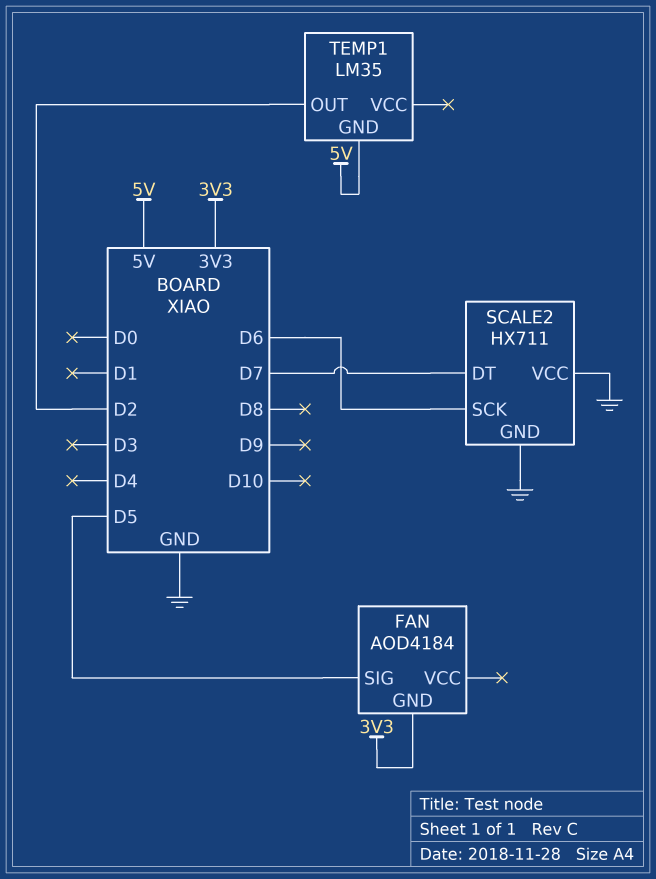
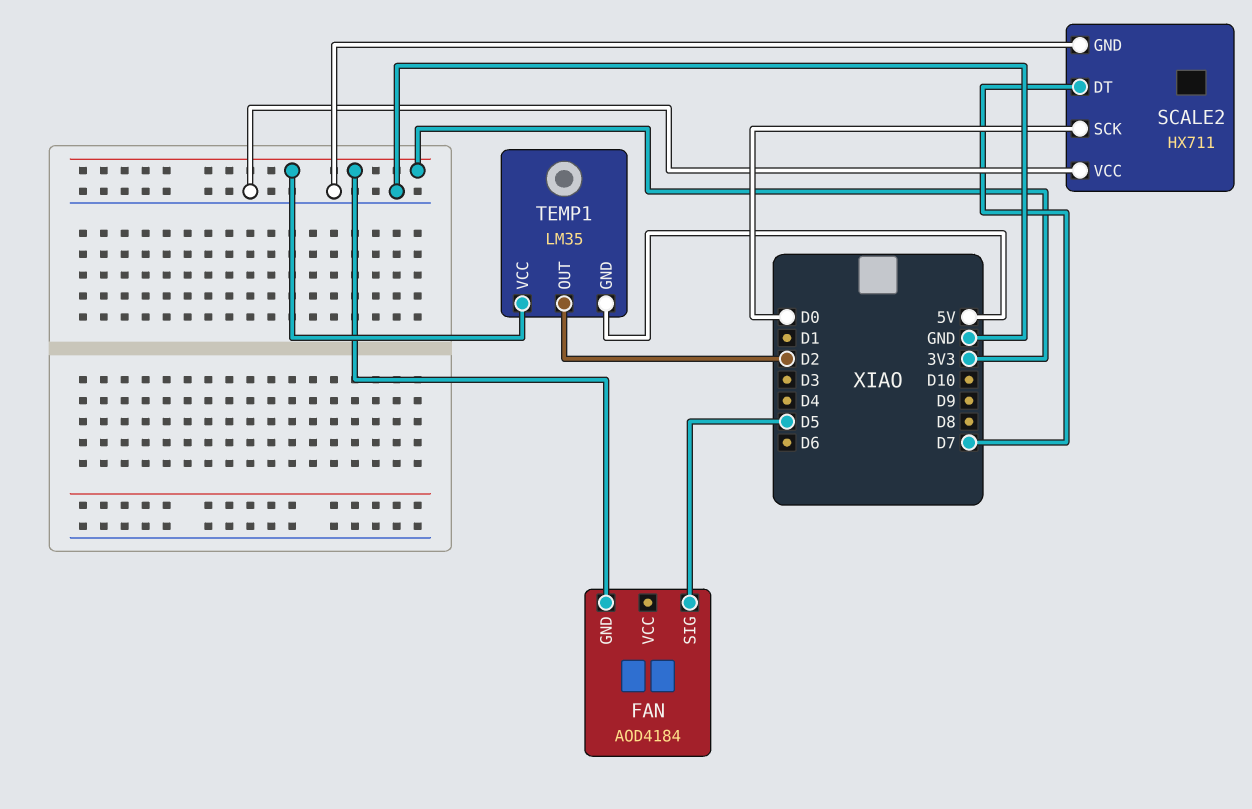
SCALE2 pin SCK: D6 -> D0
TEMP1 pin VCC: none -> 3V3

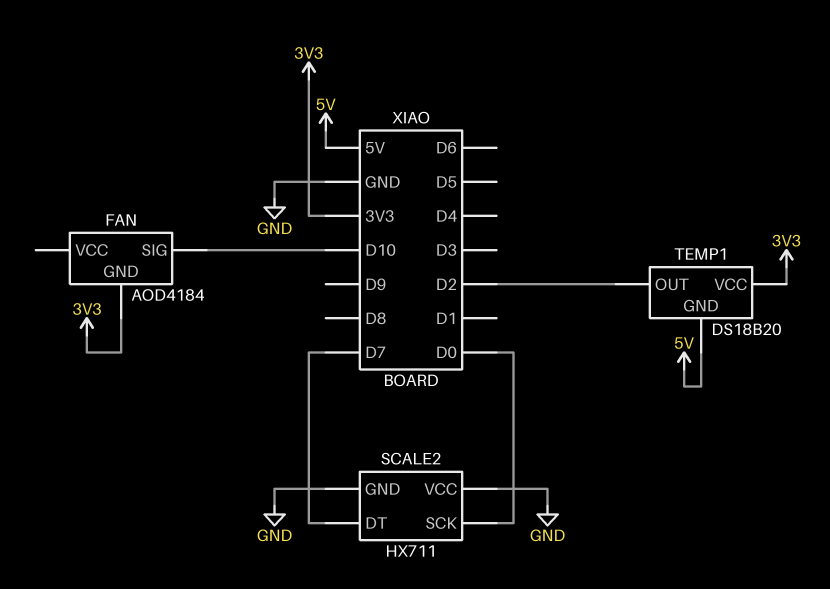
FAN pin SIG: D5 -> D10
TEMP1: LM35 -> DS18B20

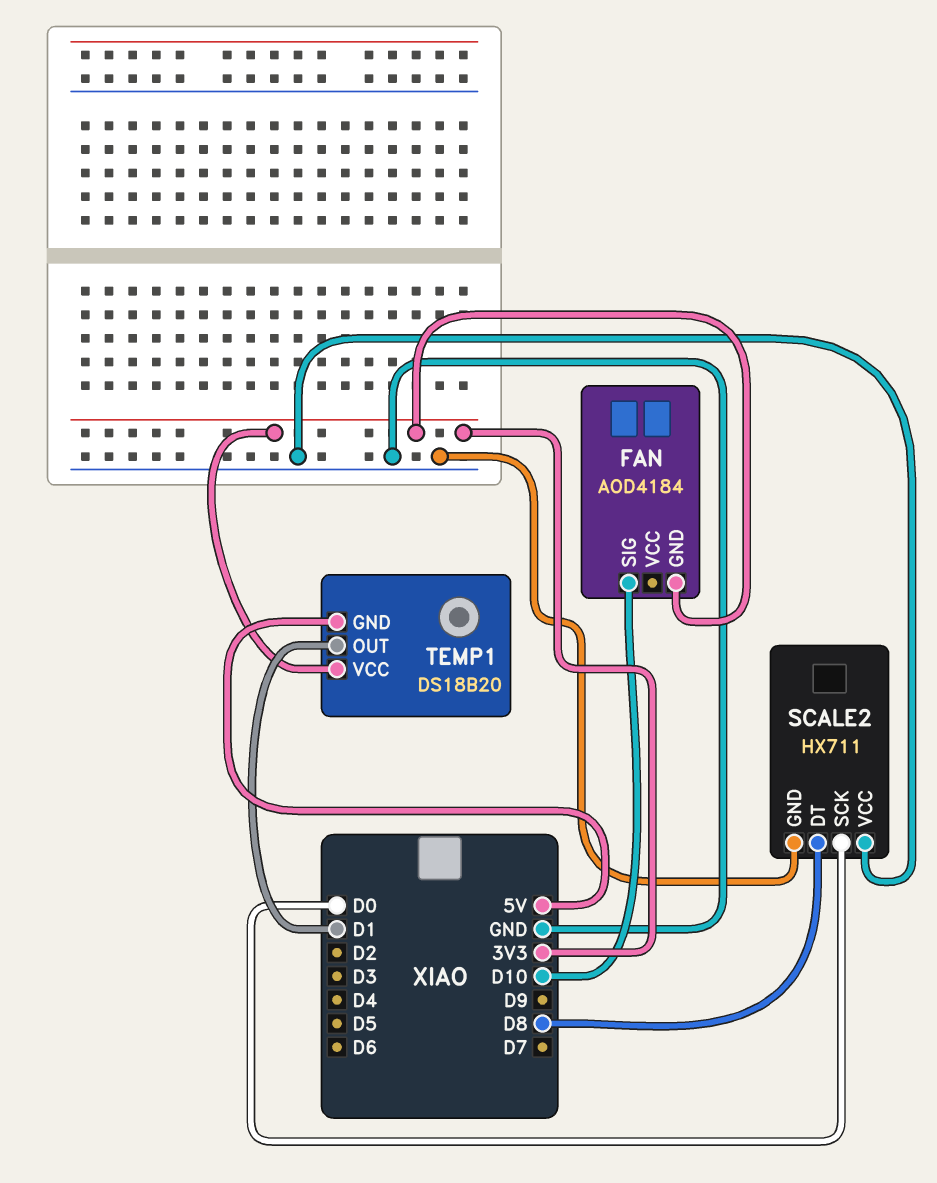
SCALE2 pin DT: D7 -> D8
TEMP1 pin OUT: D2 -> D1

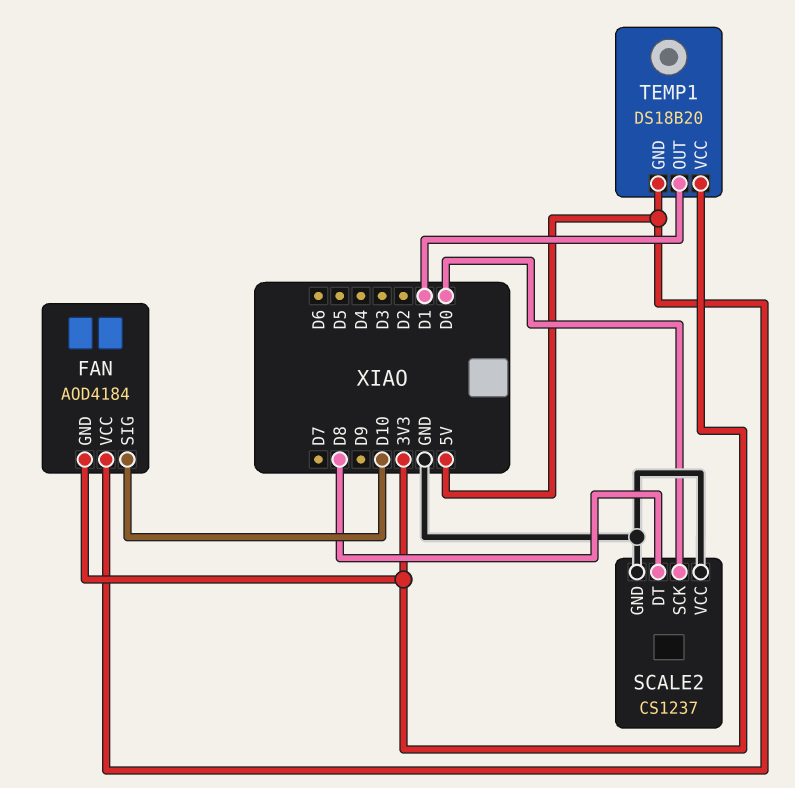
FAN pin VCC: none -> 5V
SCALE2: HX711 -> CS1237

